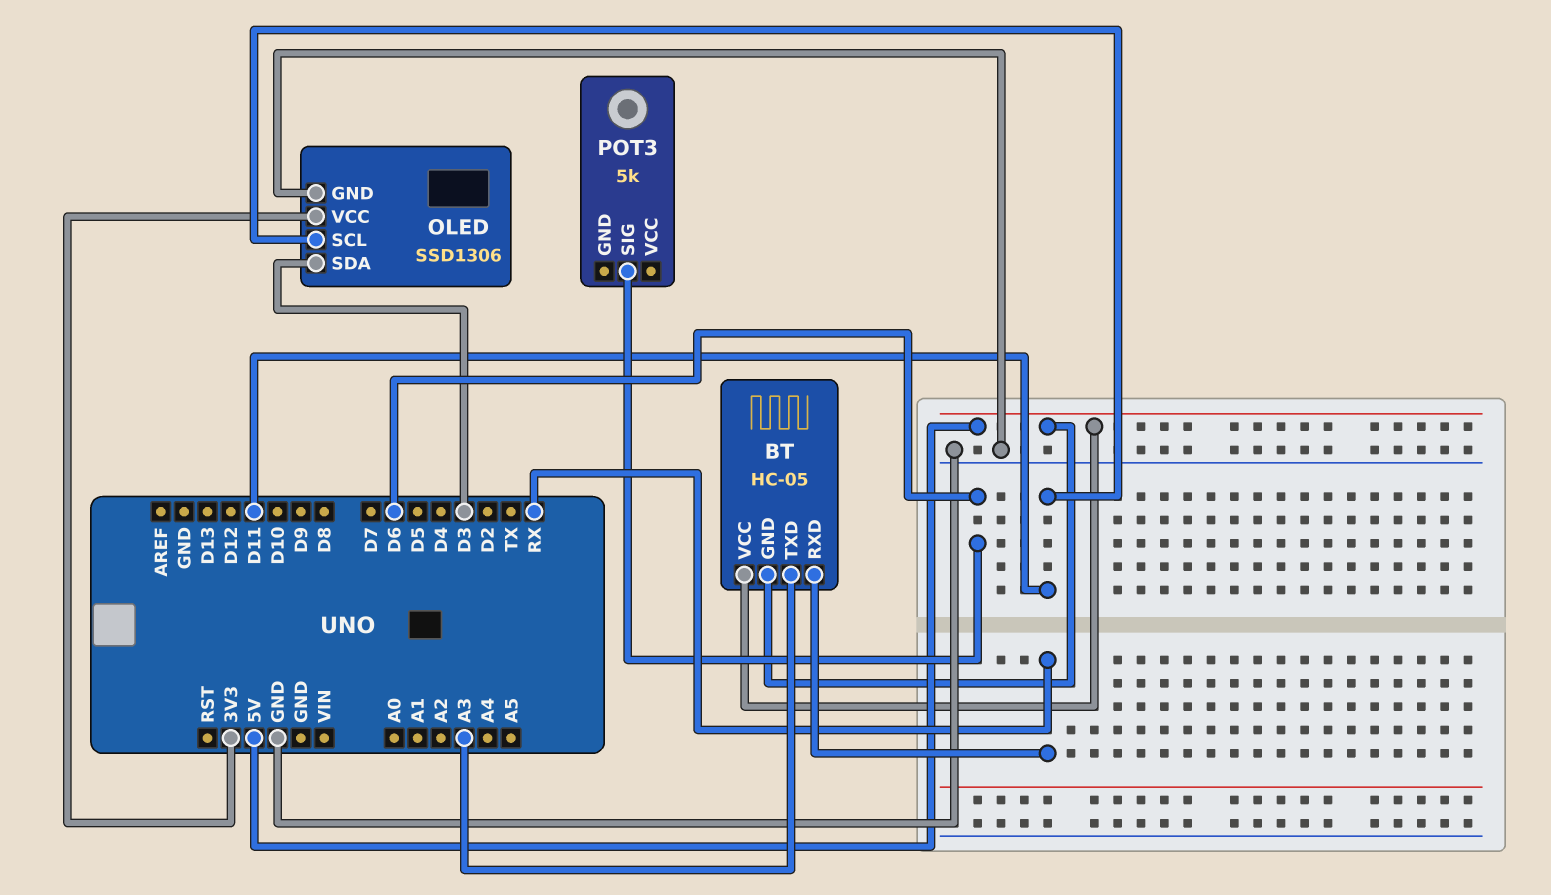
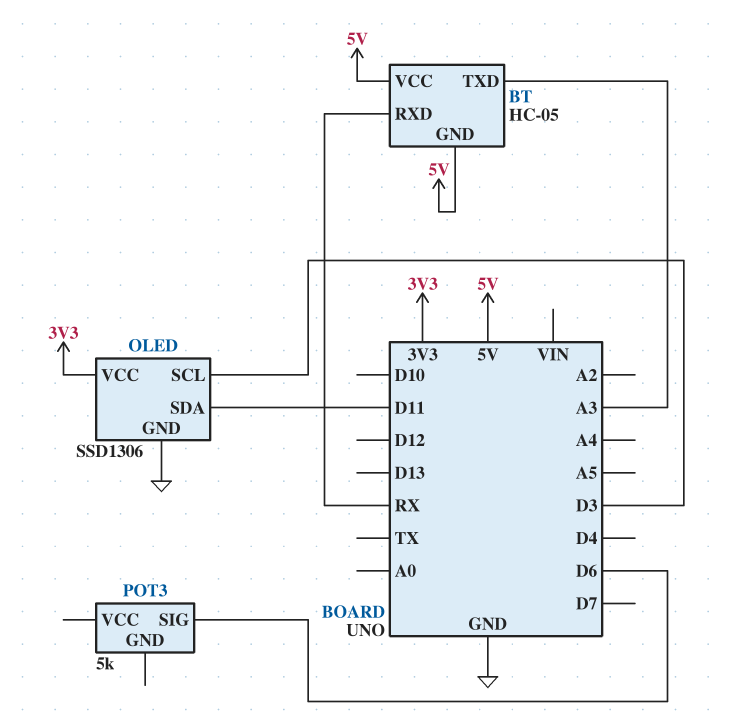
OLED pin SCL: D11 -> D3
OLED pin SDA: D3 -> D11

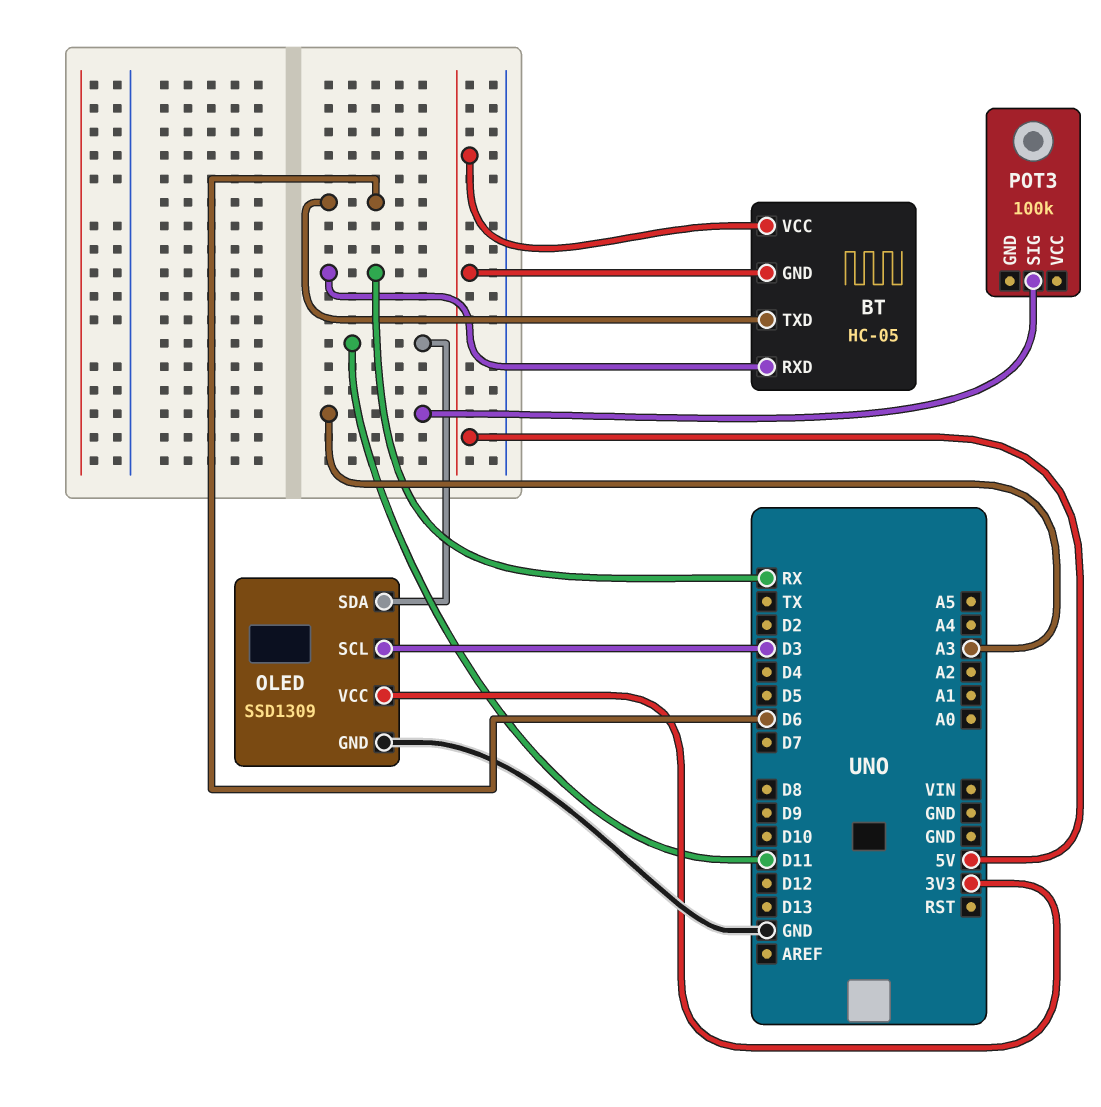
BT pin TXD: A3 -> D6
OLED: SSD1306 -> SSD1309
POT3: 5k -> 100k
POT3 pin SIG: D6 -> A3

